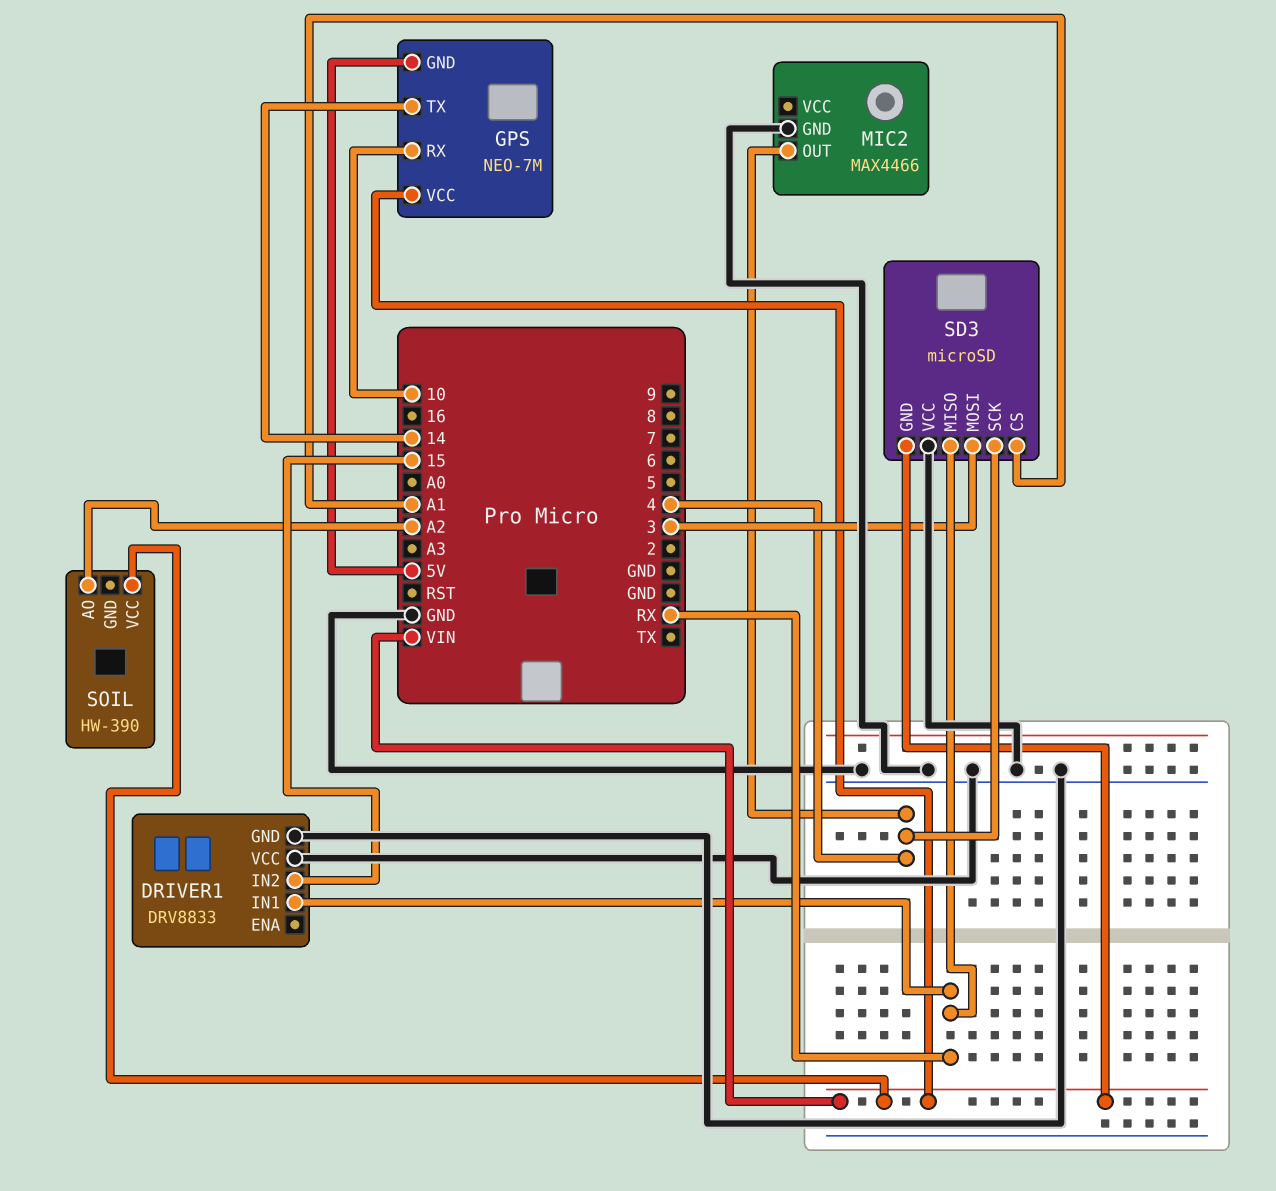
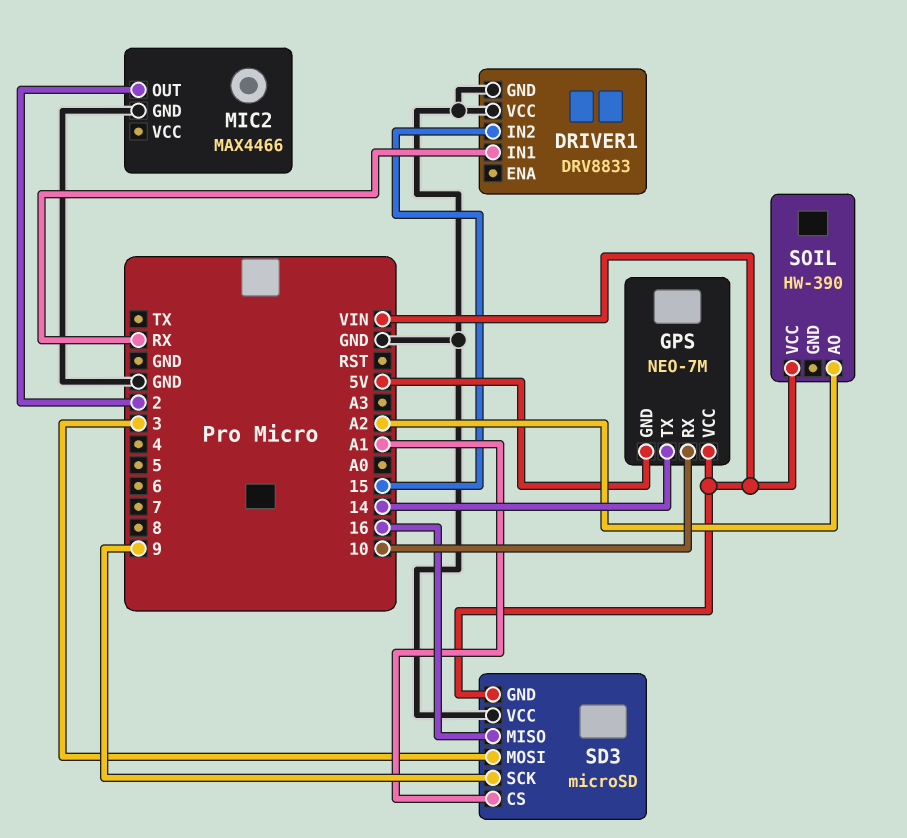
MIC2 pin OUT: 4 -> 2
SD3 pin MISO: RX -> 16
SD3 pin SCK: 4 -> 9

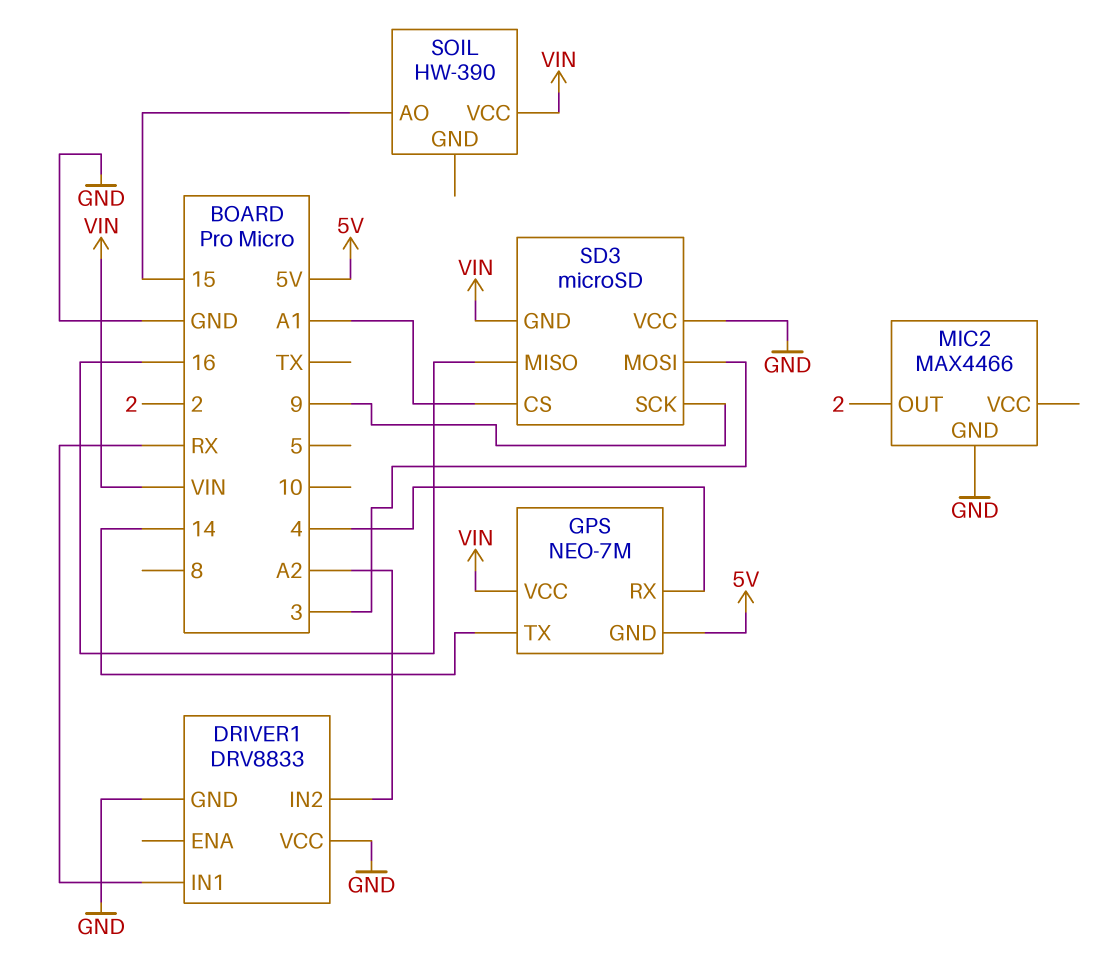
DRIVER1 pin IN2: 15 -> A2
GPS pin RX: 10 -> 4
SOIL pin AO: A2 -> 15

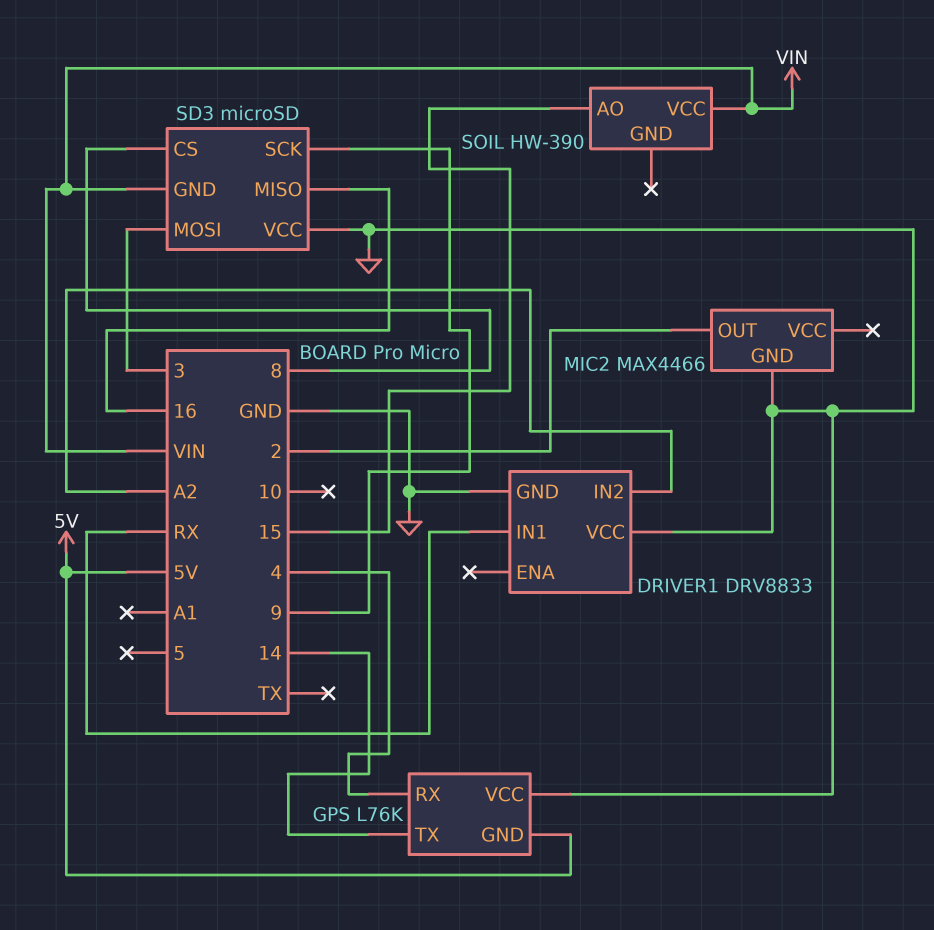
GPS: NEO-7M -> L76K
GPS pin VCC: VIN -> GND
SD3 pin CS: A1 -> 8

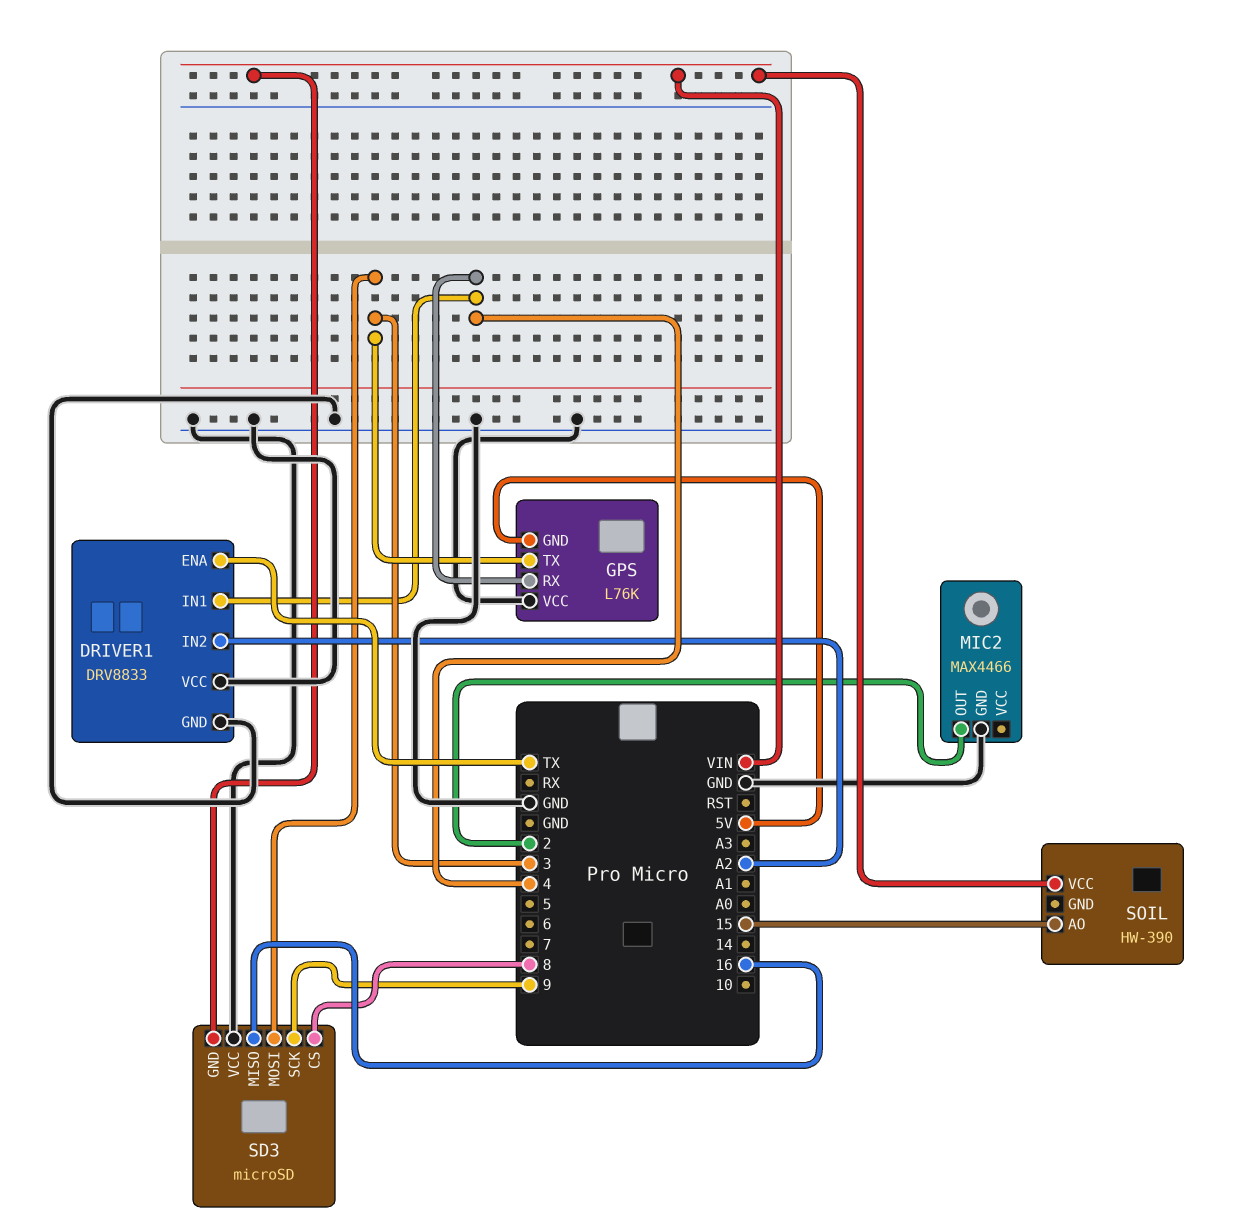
DRIVER1 pin ENA: none -> TX
DRIVER1 pin IN1: RX -> 4
GPS pin TX: 14 -> 3

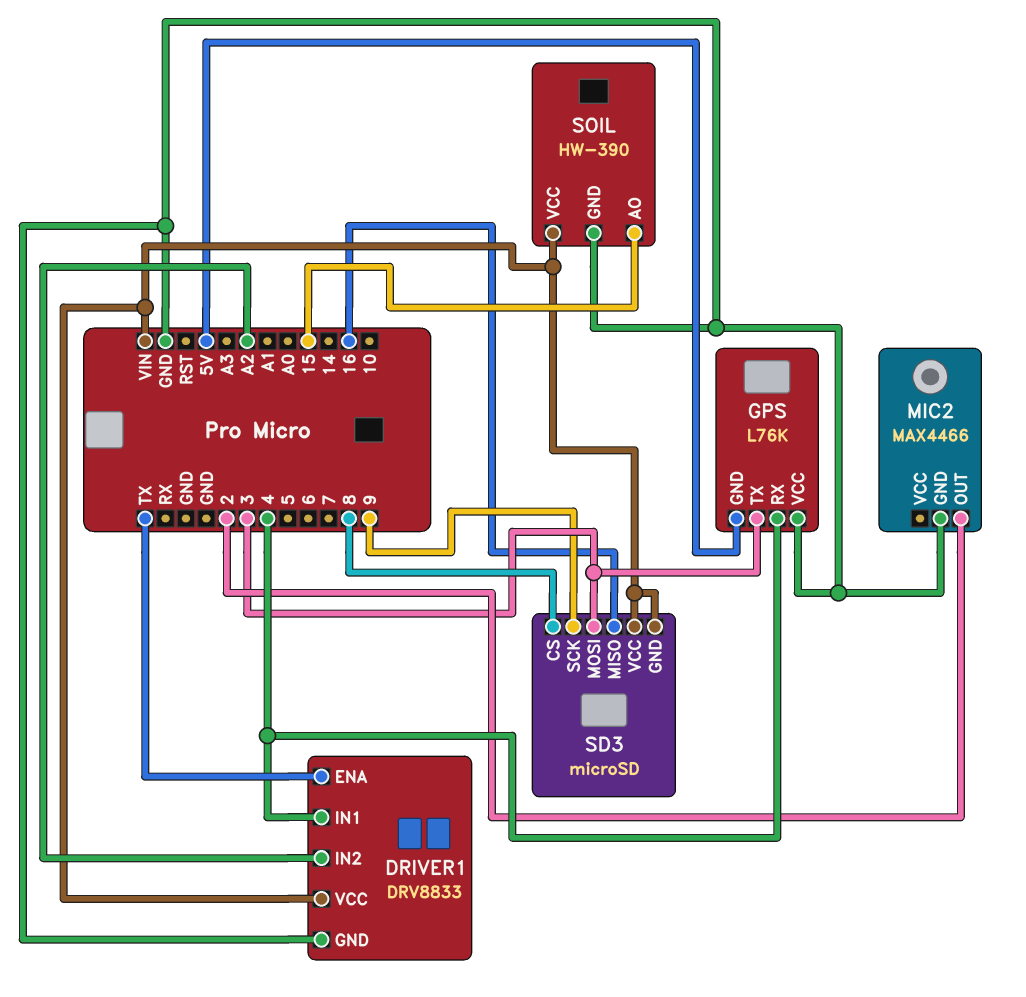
DRIVER1 pin VCC: GND -> VIN
SD3 pin VCC: GND -> VIN
SOIL pin GND: none -> GND

